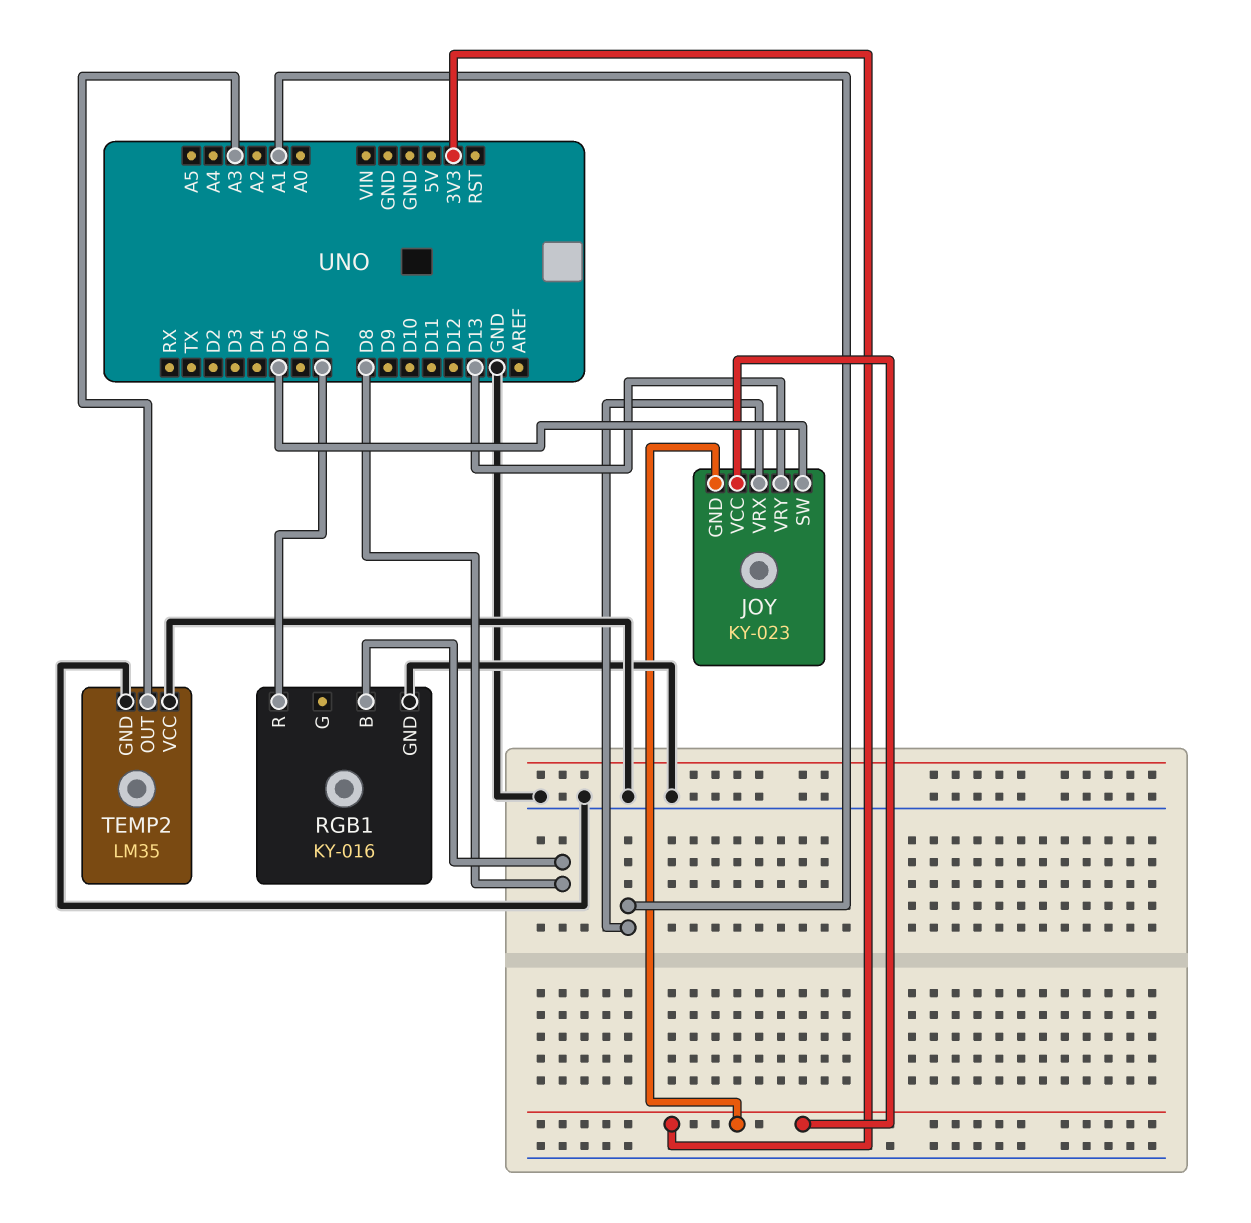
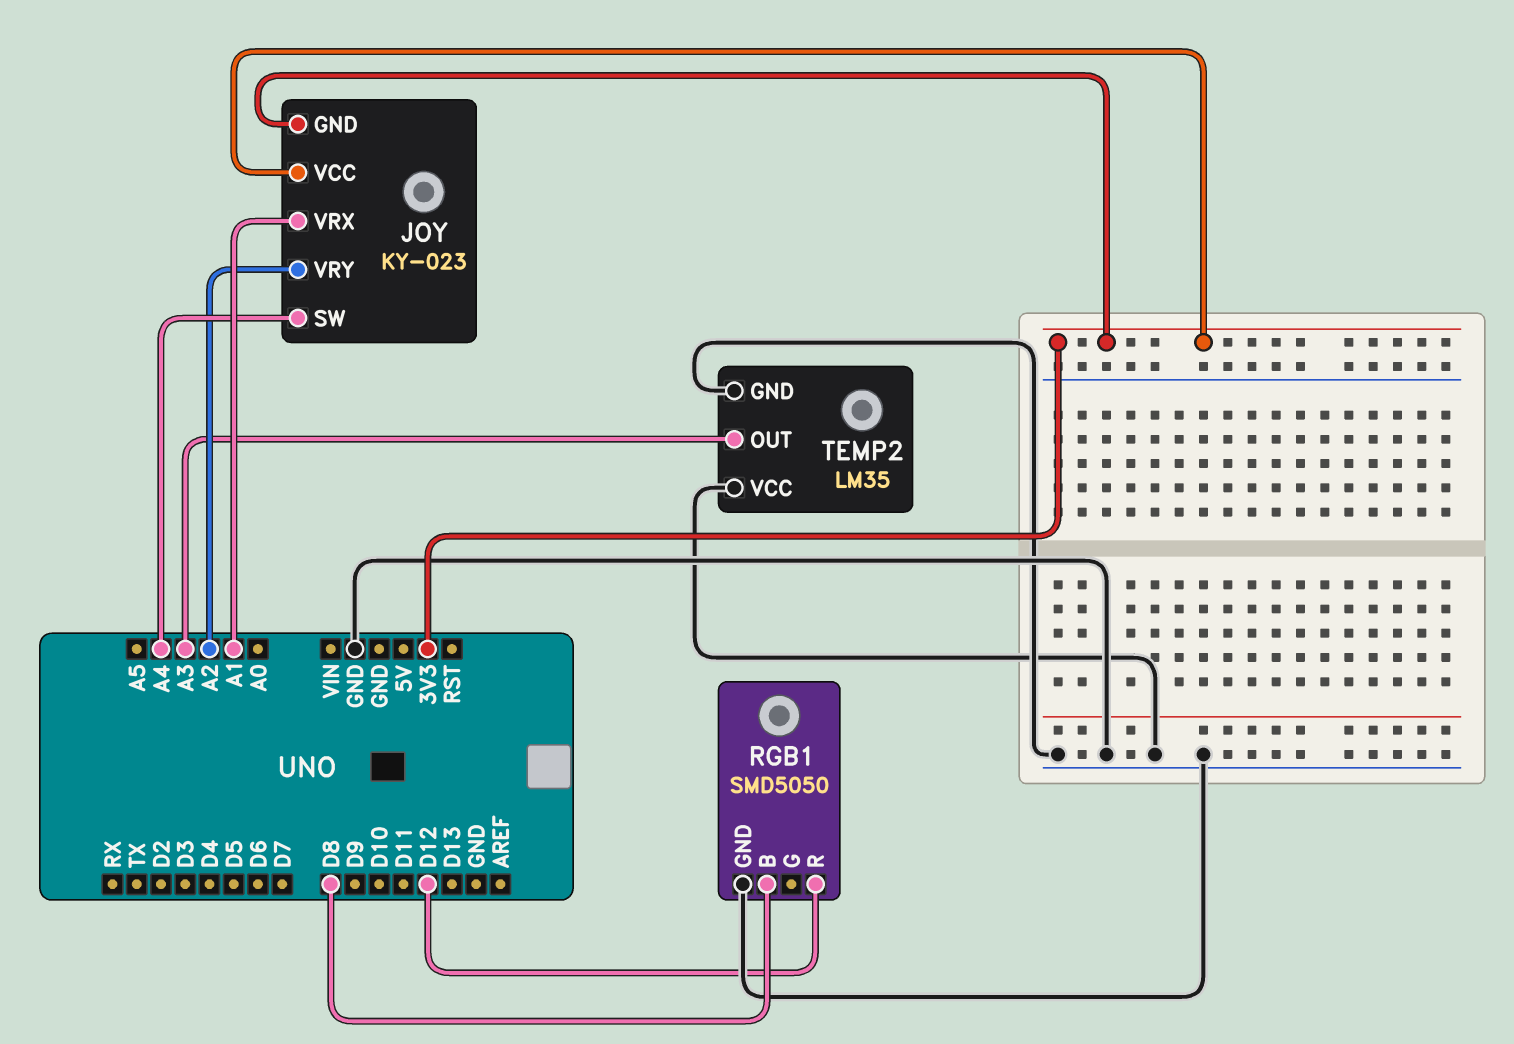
JOY pin SW: D5 -> A4
JOY pin VRY: D13 -> A2
RGB1: KY-016 -> SMD5050
RGB1 pin R: D7 -> D12

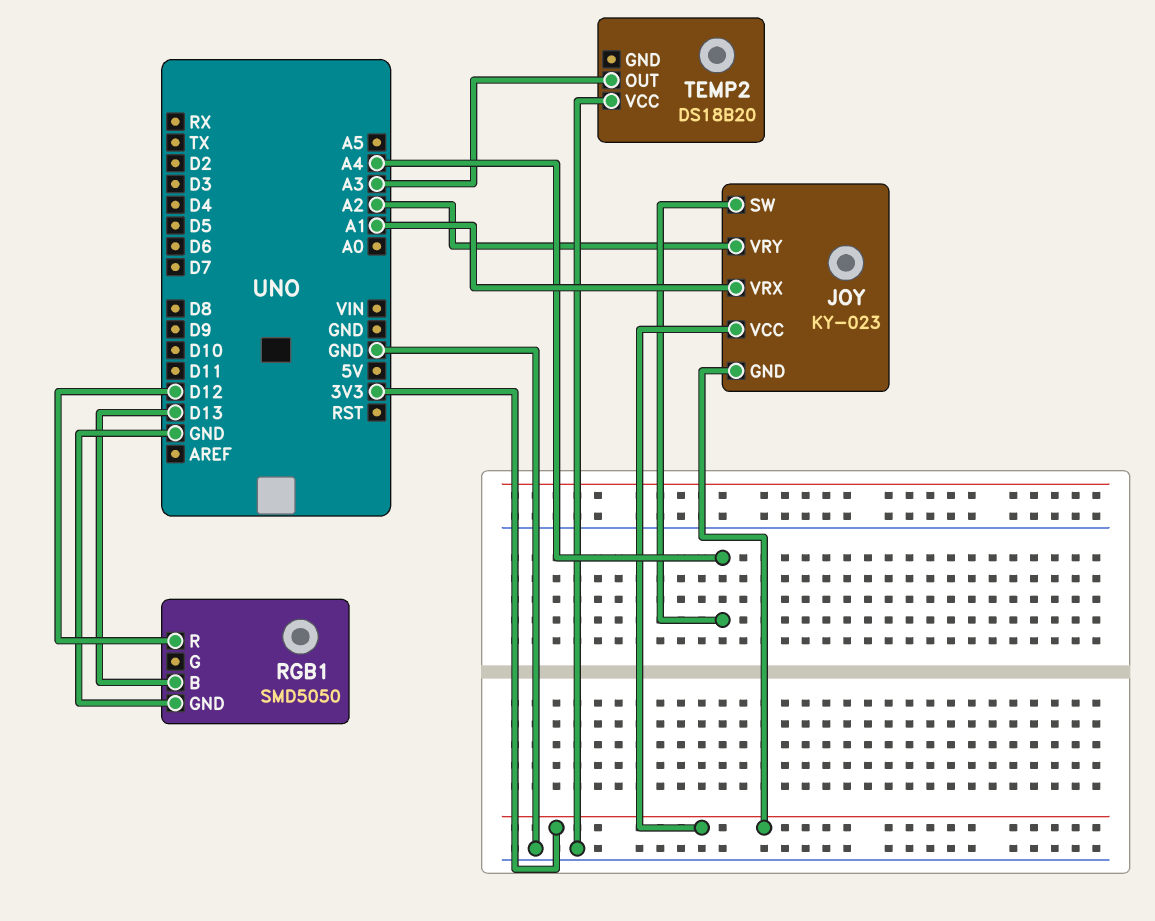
RGB1 pin B: D8 -> D13
TEMP2: LM35 -> DS18B20
TEMP2 pin GND: GND -> none

